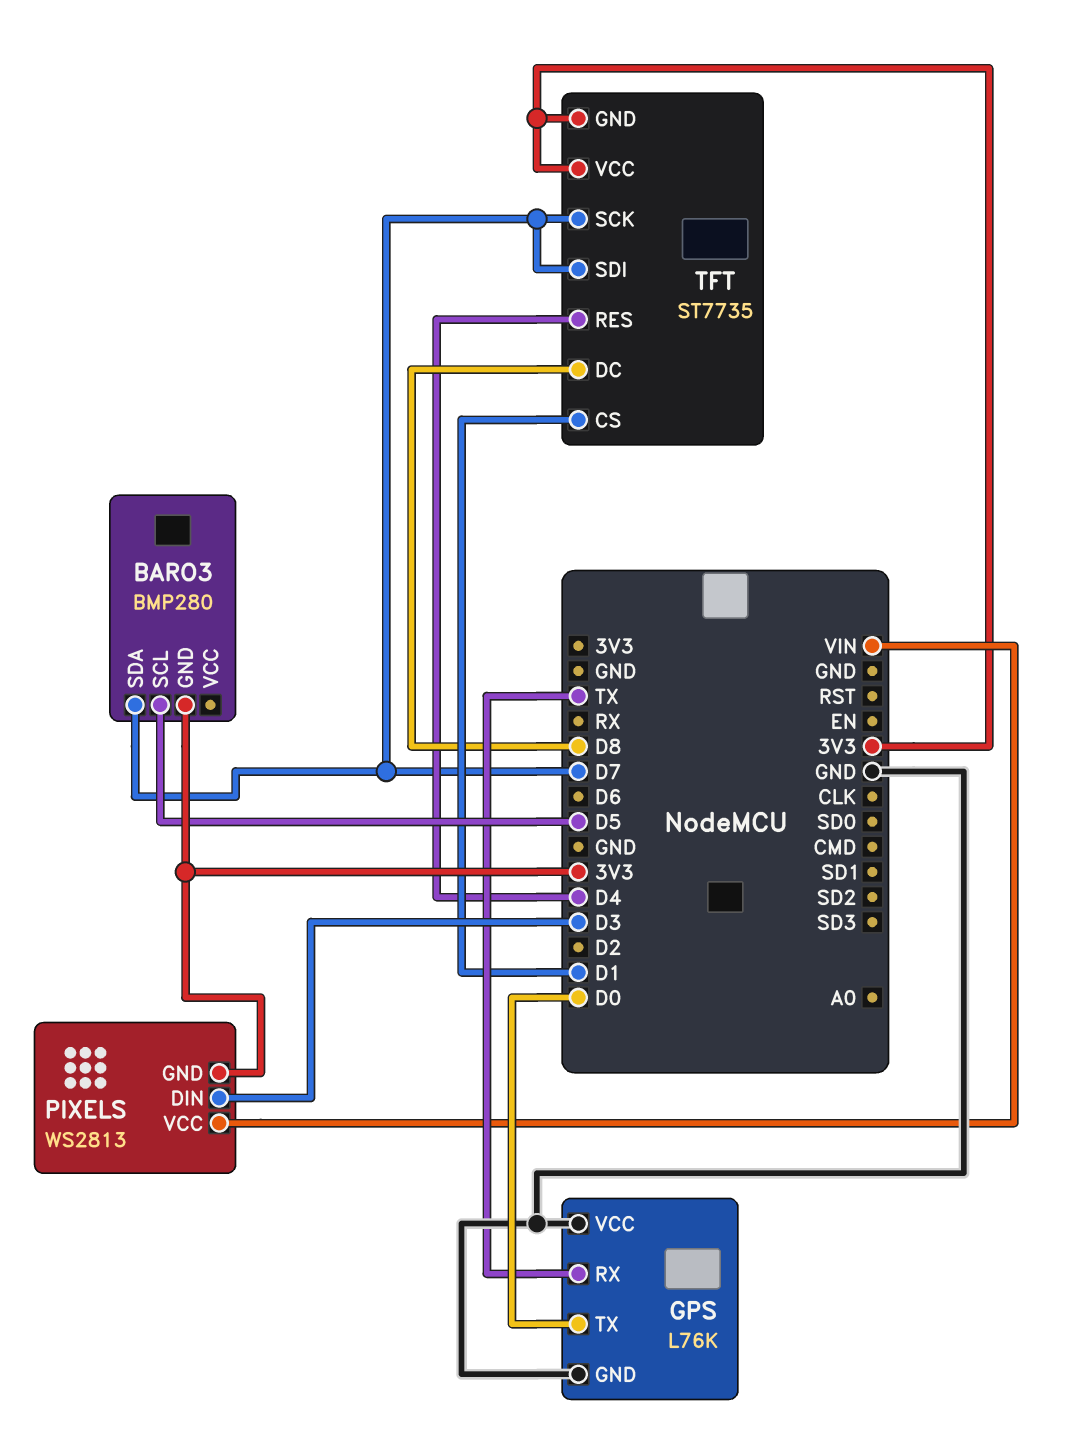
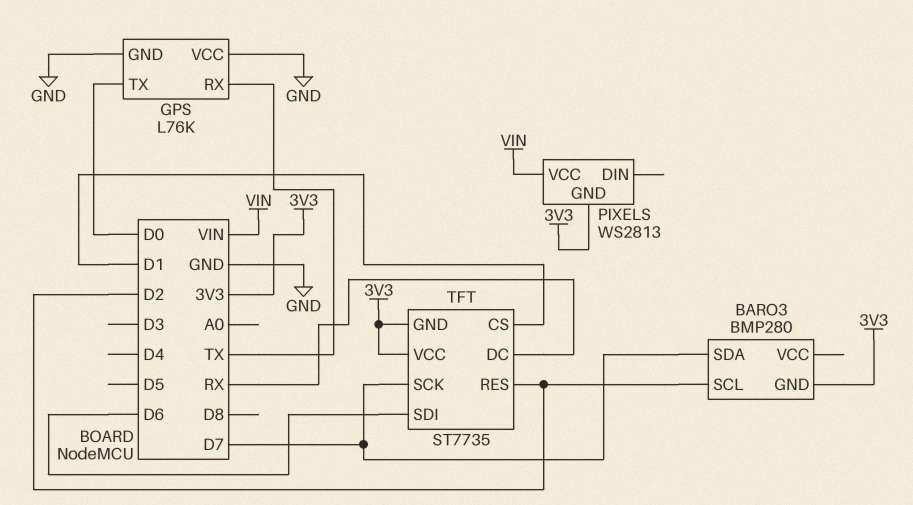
BARO3 pin SCL: D5 -> D2
PIXELS pin DIN: D3 -> none
TFT pin DC: D8 -> RX
TFT pin RES: D4 -> D2
TFT pin SDI: D7 -> D6

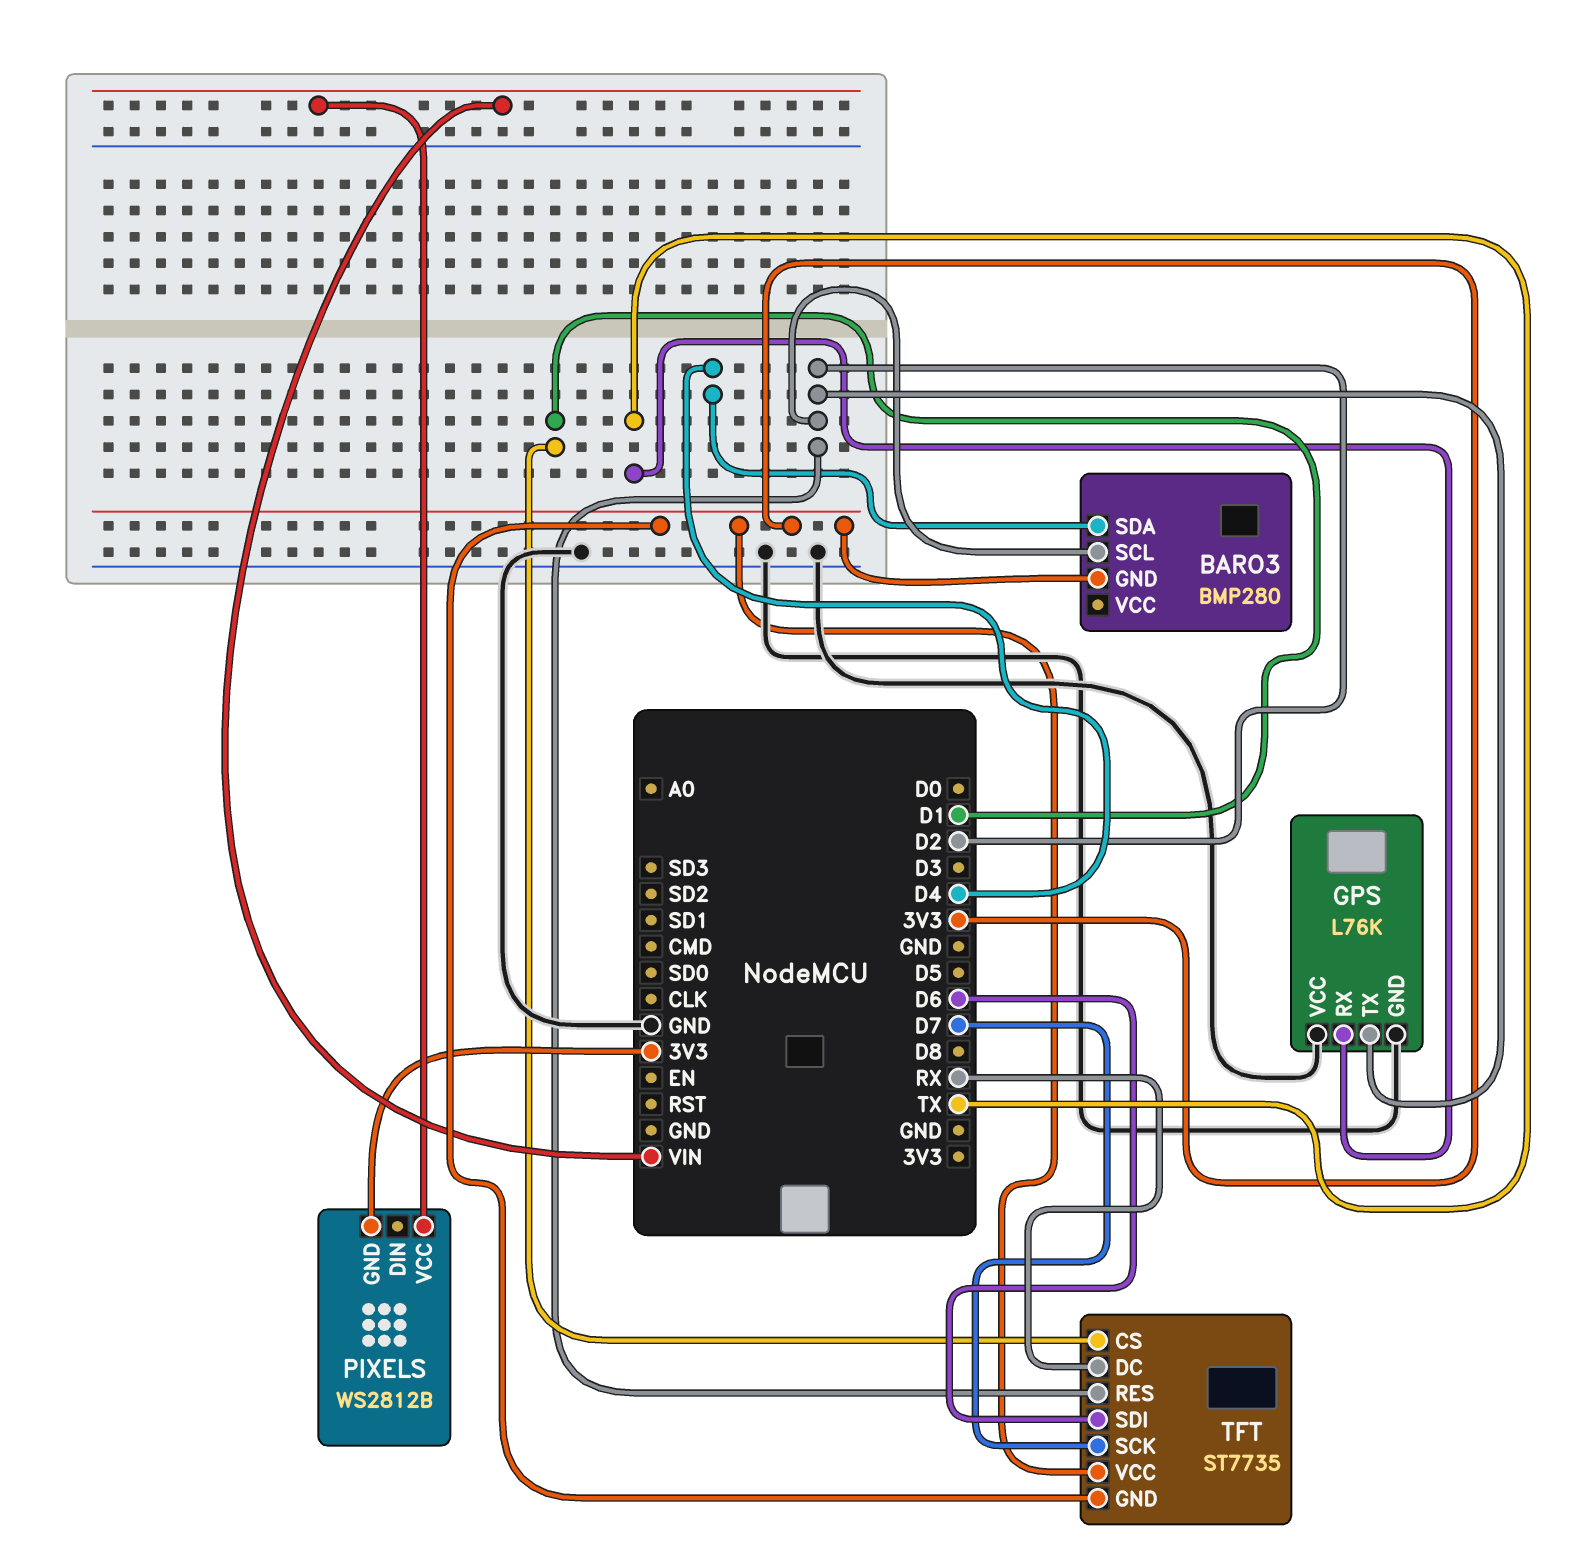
BARO3 pin SDA: D7 -> D4
GPS pin TX: D0 -> D2
PIXELS: WS2813 -> WS2812B

